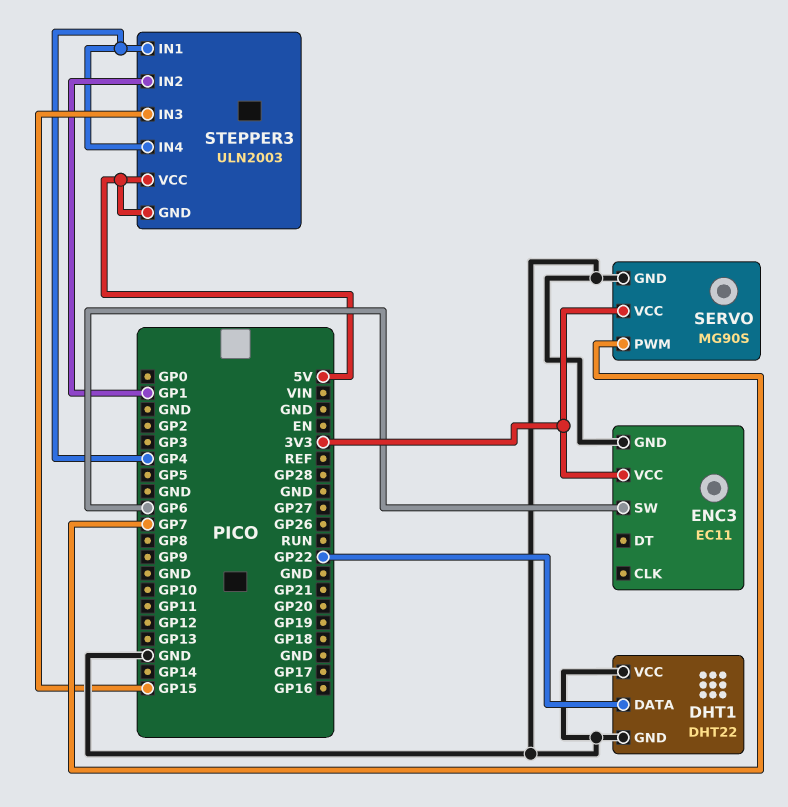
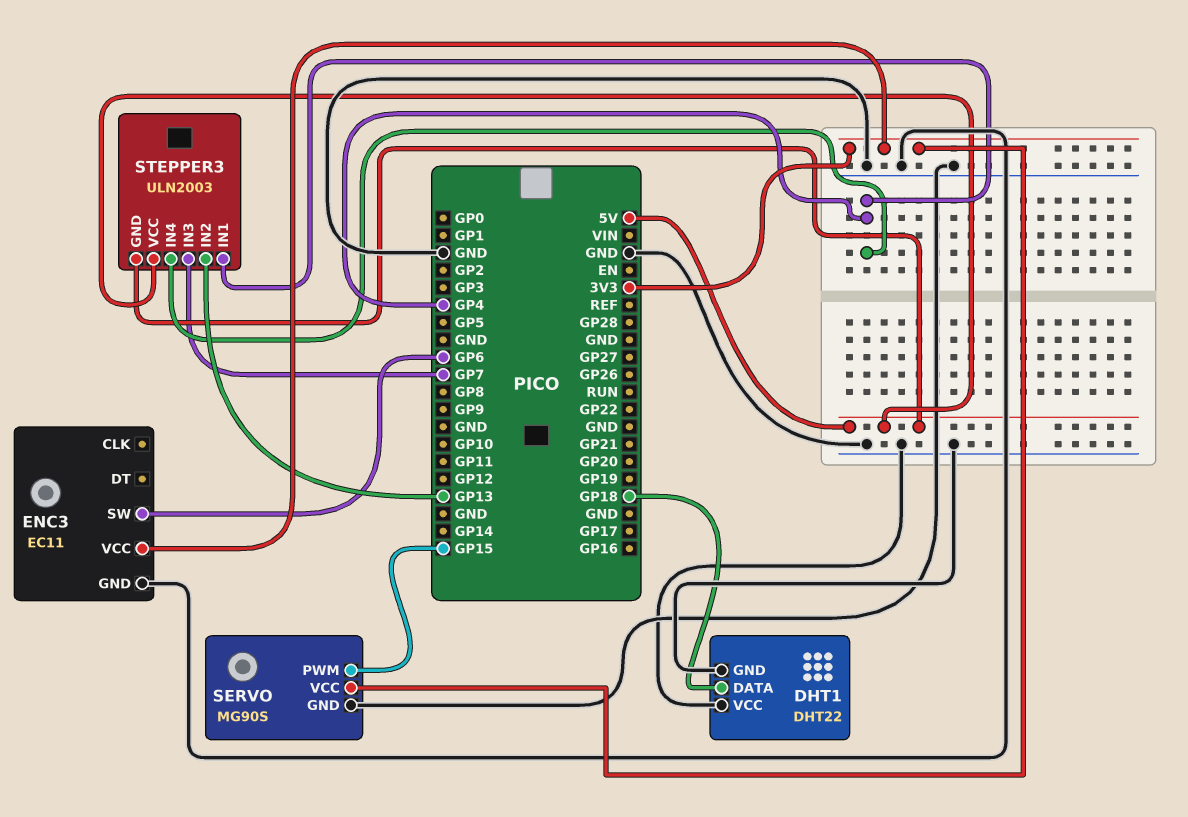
DHT1 pin DATA: GP22 -> GP18
SERVO pin PWM: GP7 -> GP15
STEPPER3 pin IN2: GP1 -> GP13
STEPPER3 pin IN3: GP15 -> GP7

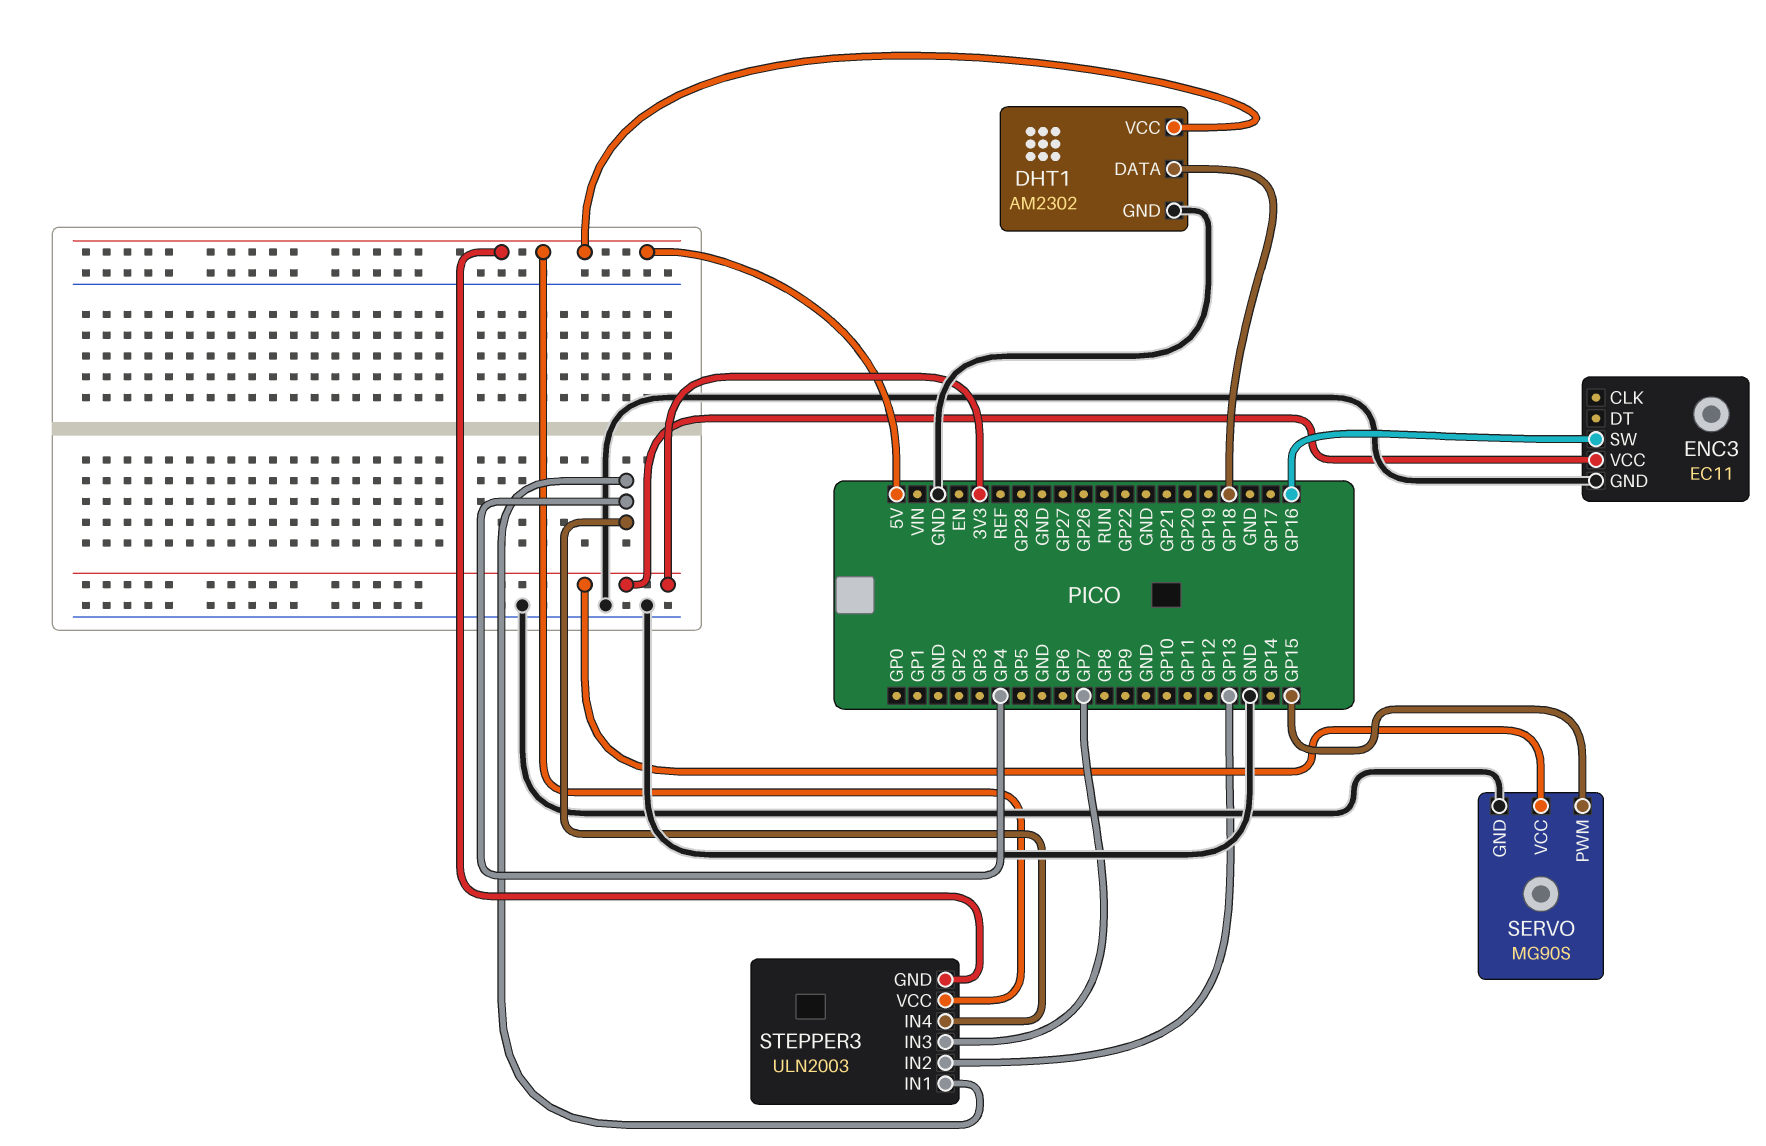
DHT1: DHT22 -> AM2302
DHT1 pin VCC: GND -> 5V
ENC3 pin SW: GP6 -> GP16

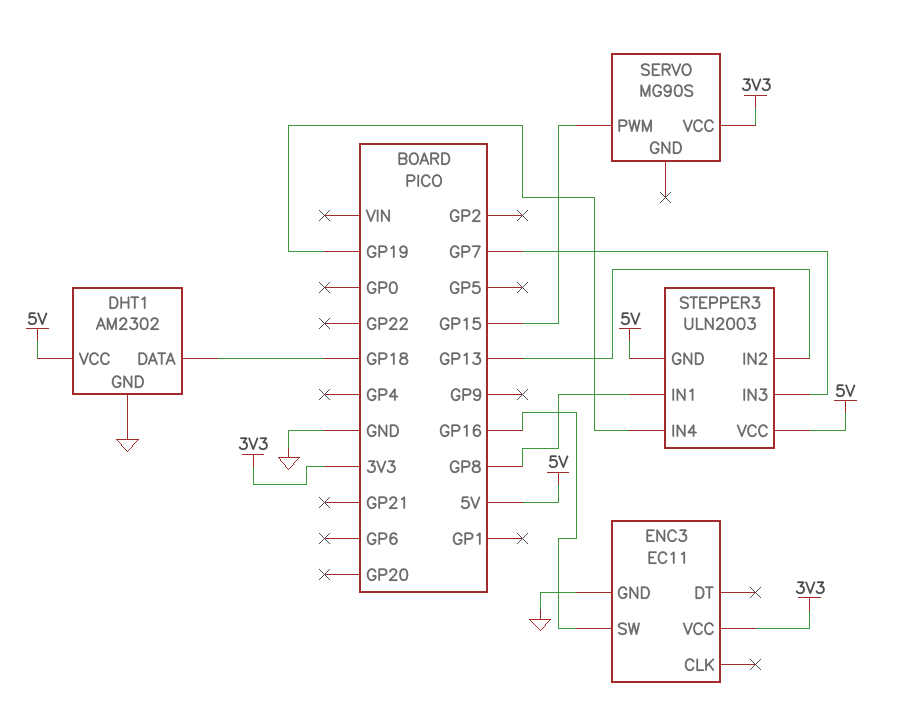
SERVO pin GND: GND -> none
STEPPER3 pin IN1: GP4 -> GP8
STEPPER3 pin IN4: GP4 -> GP19

